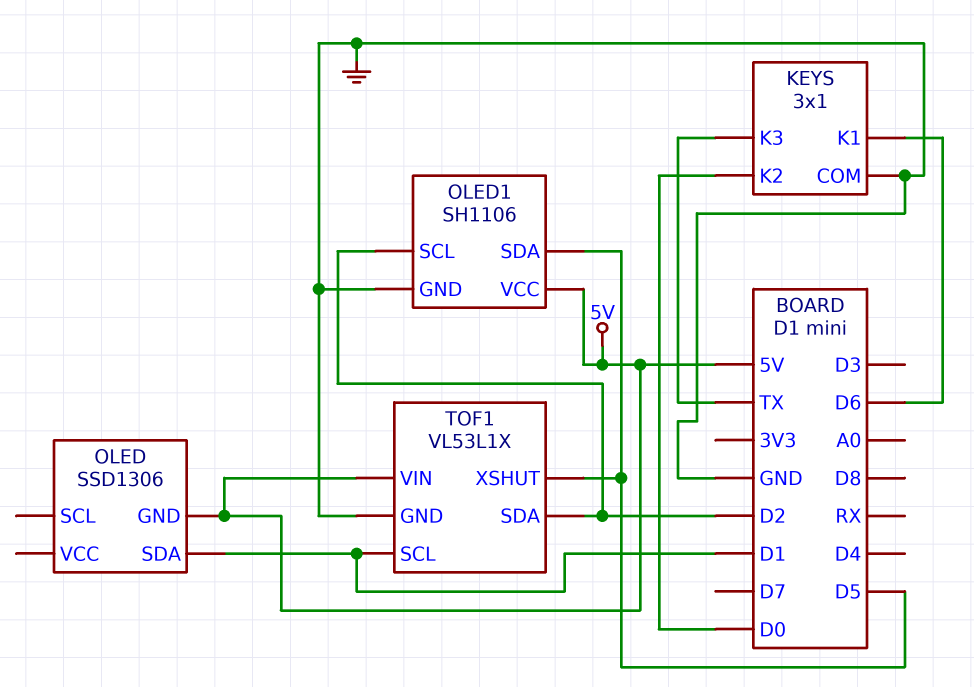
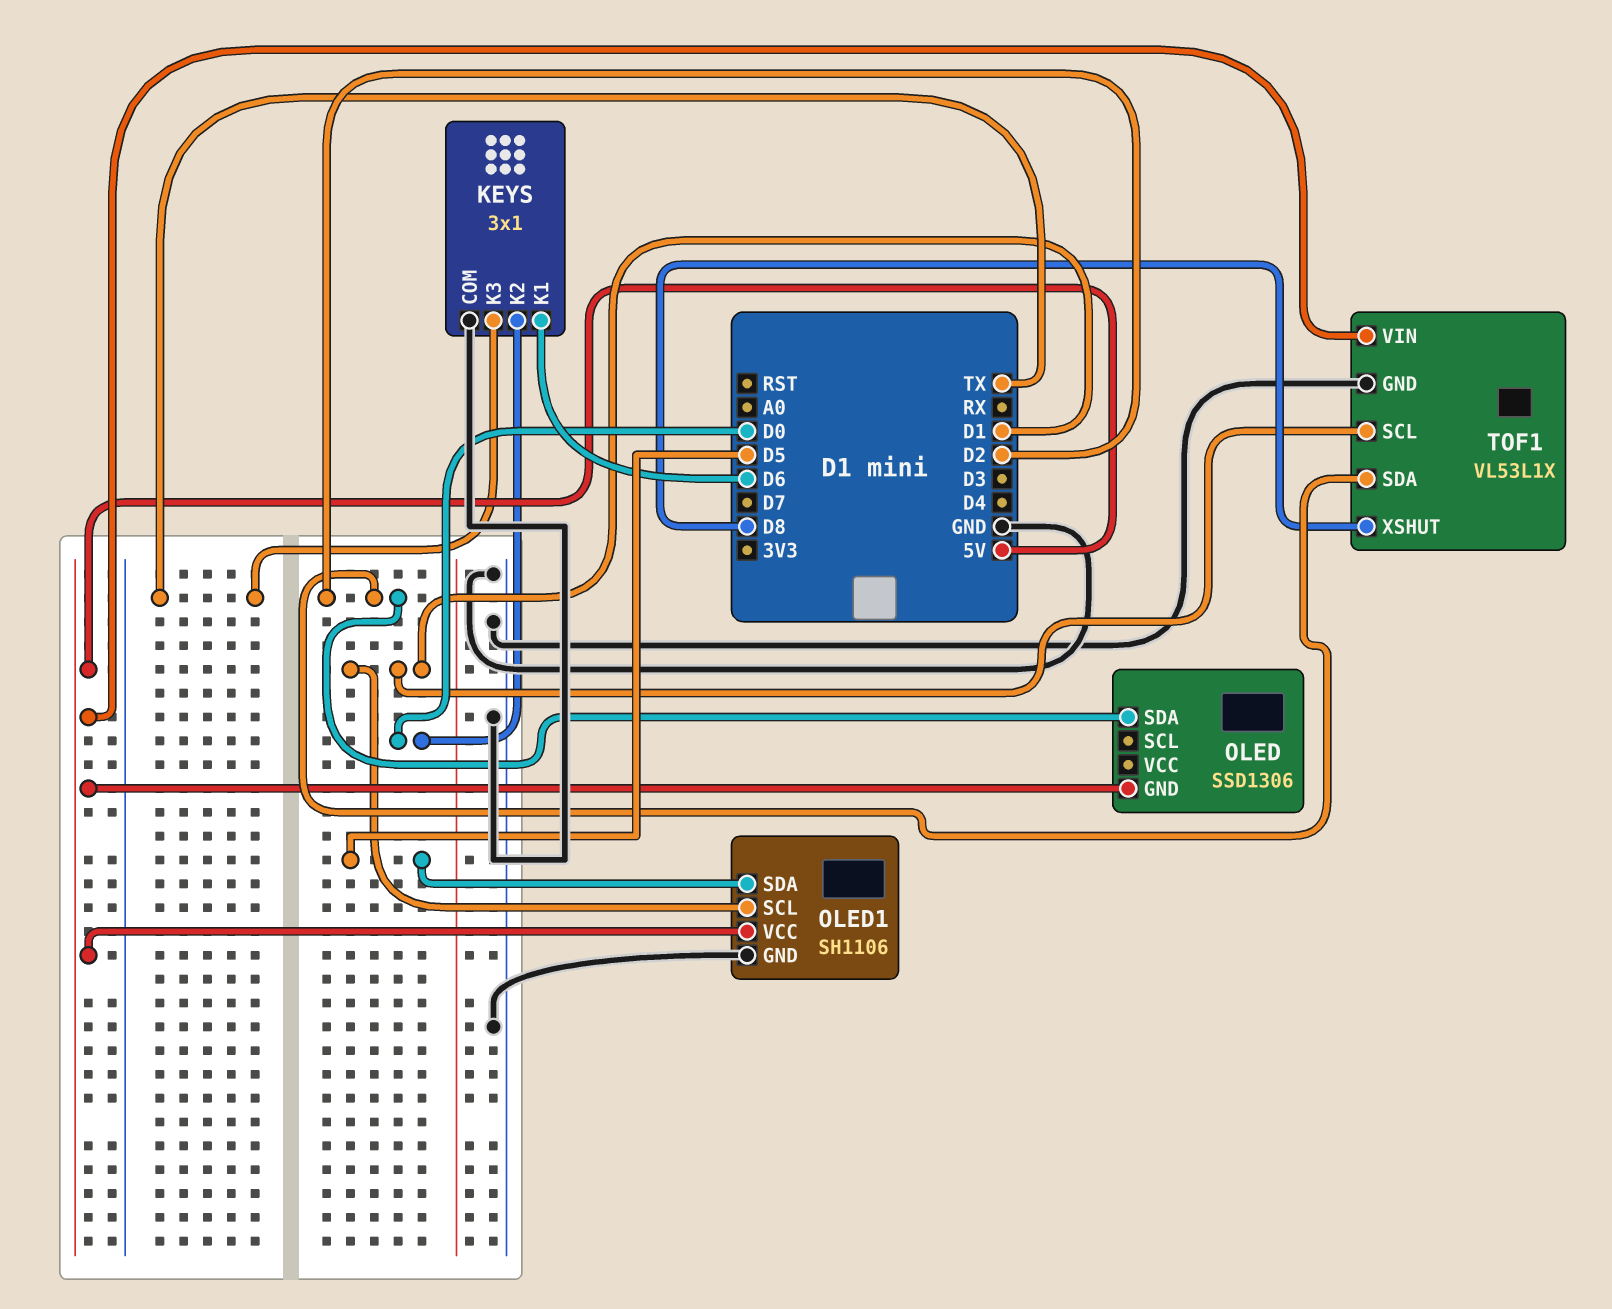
OLED pin SDA: D1 -> D2
OLED1 pin SCL: D2 -> D1
TOF1 pin XSHUT: D5 -> D8

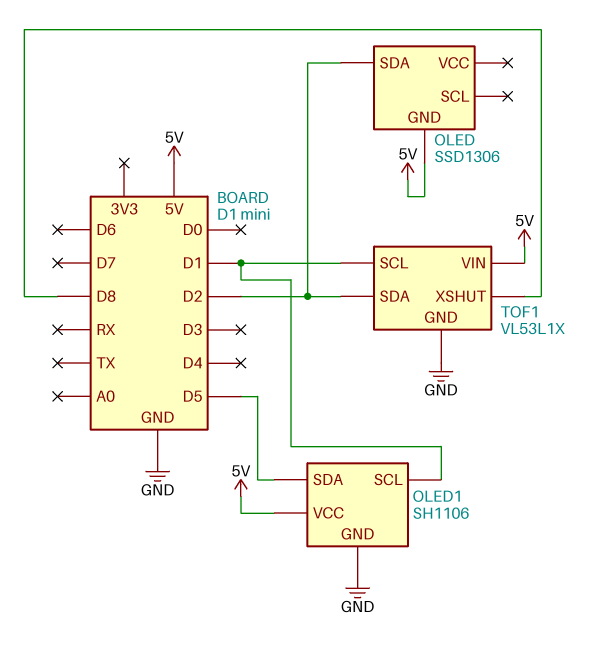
KEYS: 3x1 -> none
KEYS pin COM: GND -> none
KEYS pin K1: D6 -> none
KEYS pin K2: D0 -> none
KEYS pin K3: TX -> none

